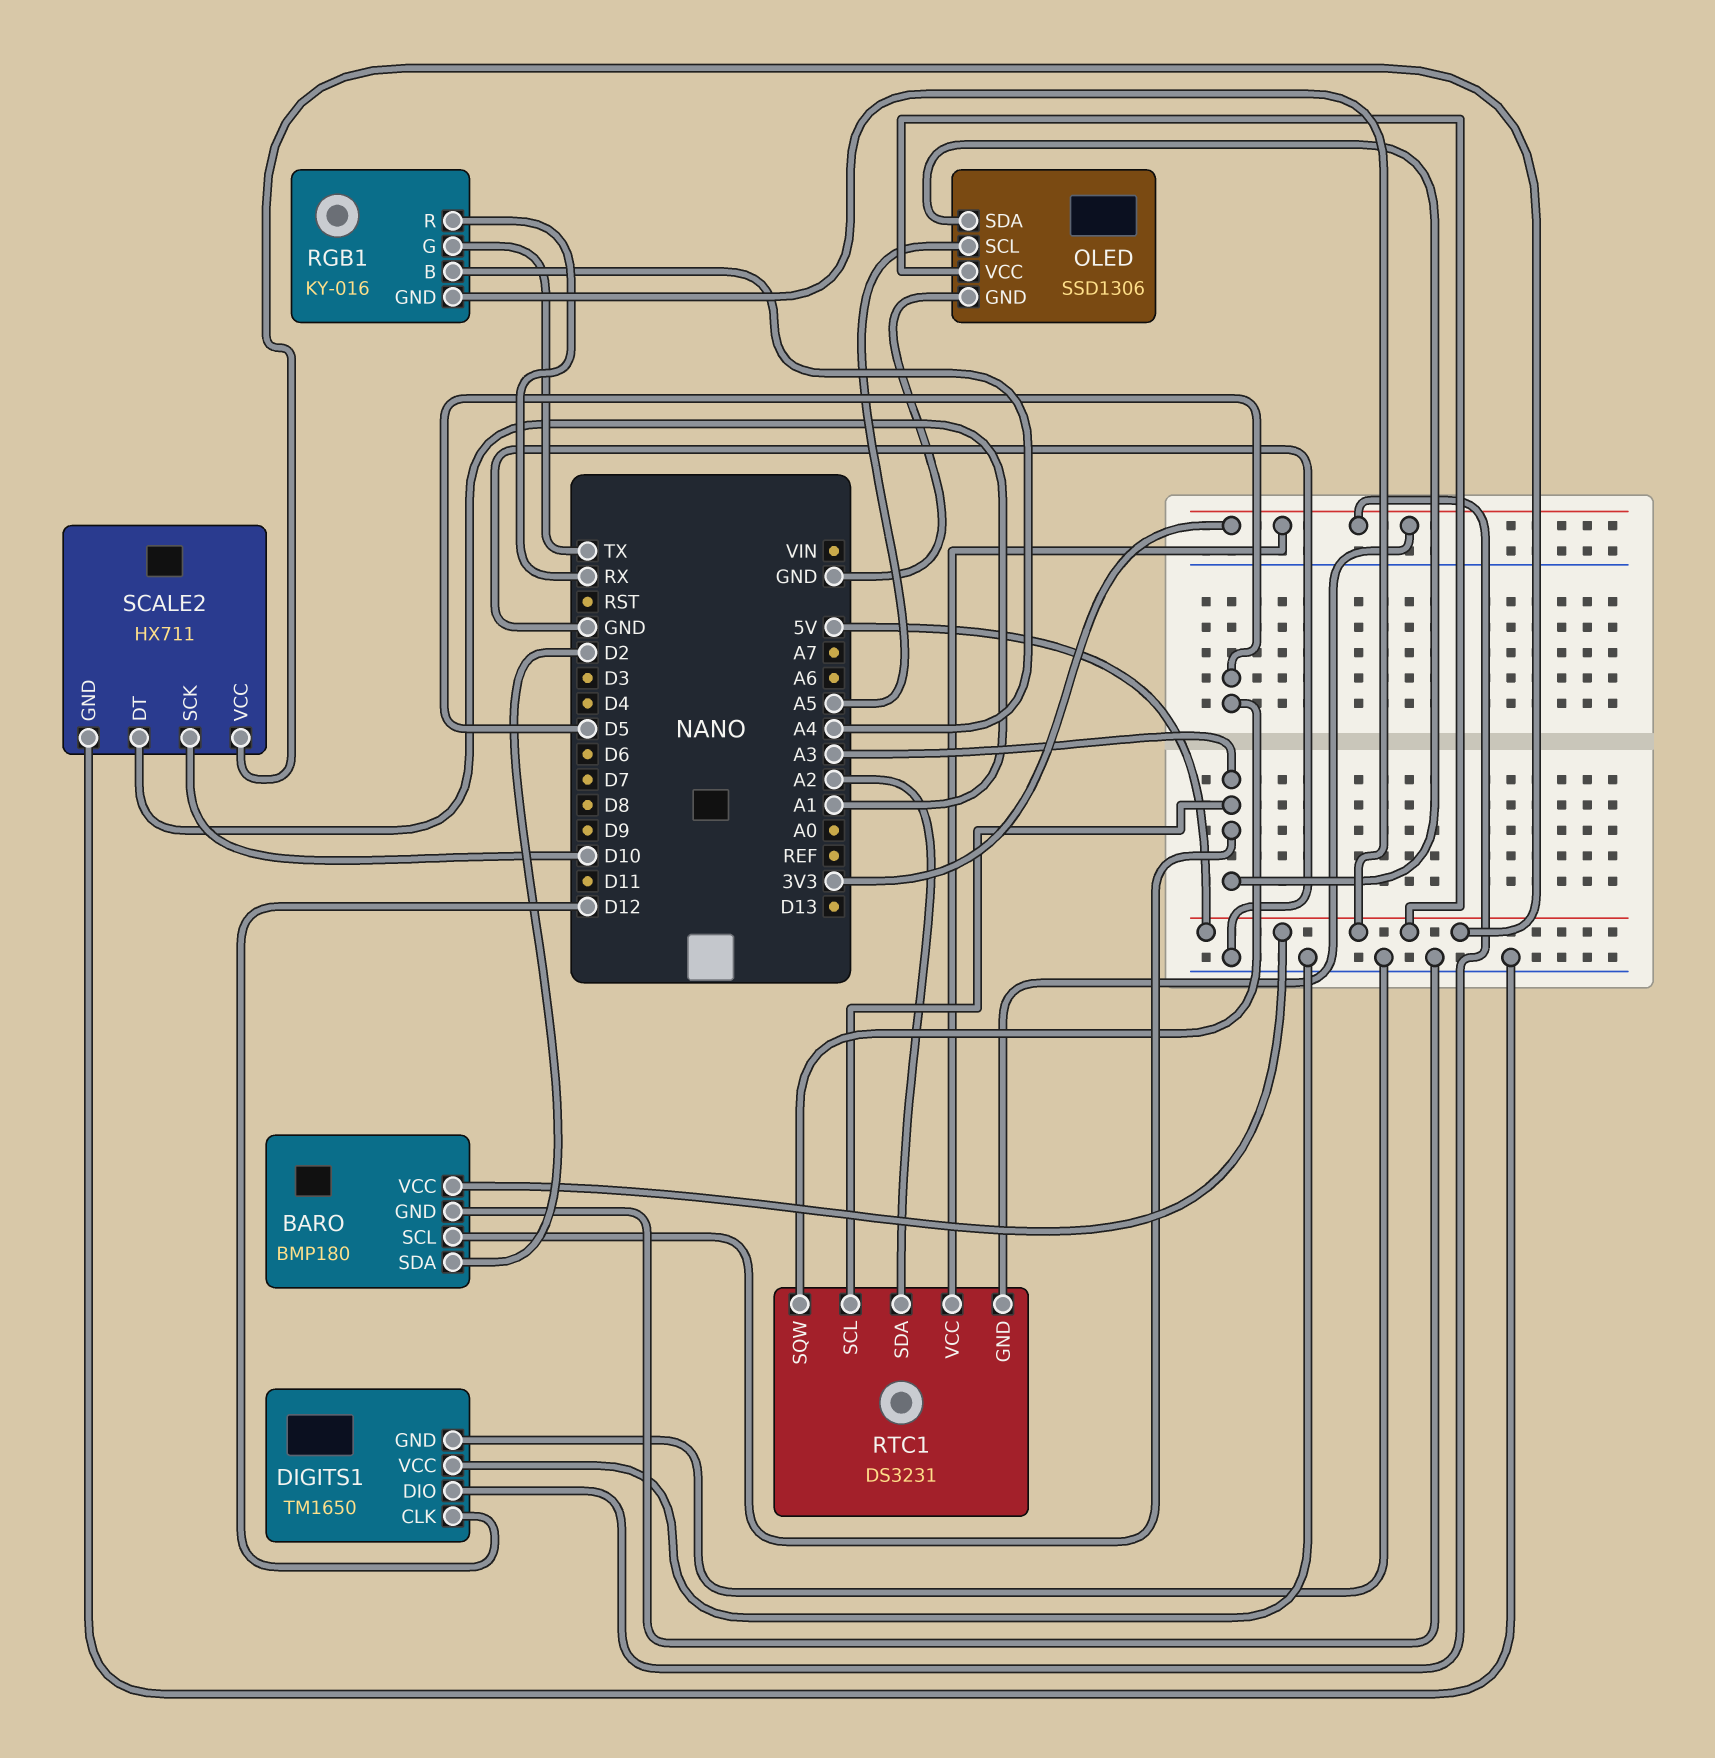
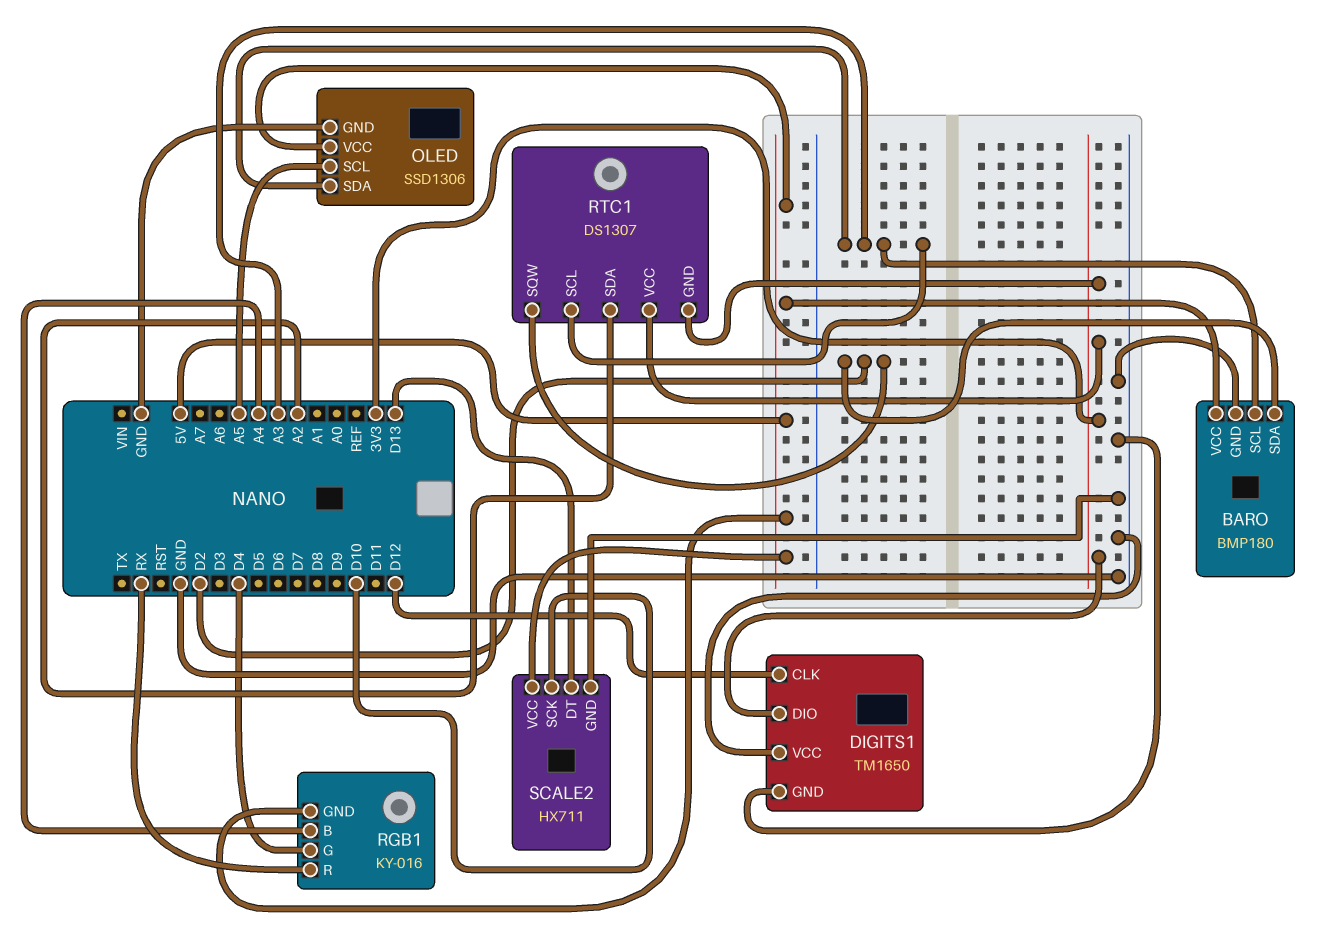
RGB1 pin G: TX -> D4
RTC1: DS3231 -> DS1307
RTC1 pin SQW: D5 -> D2
SCALE2 pin DT: A1 -> D13

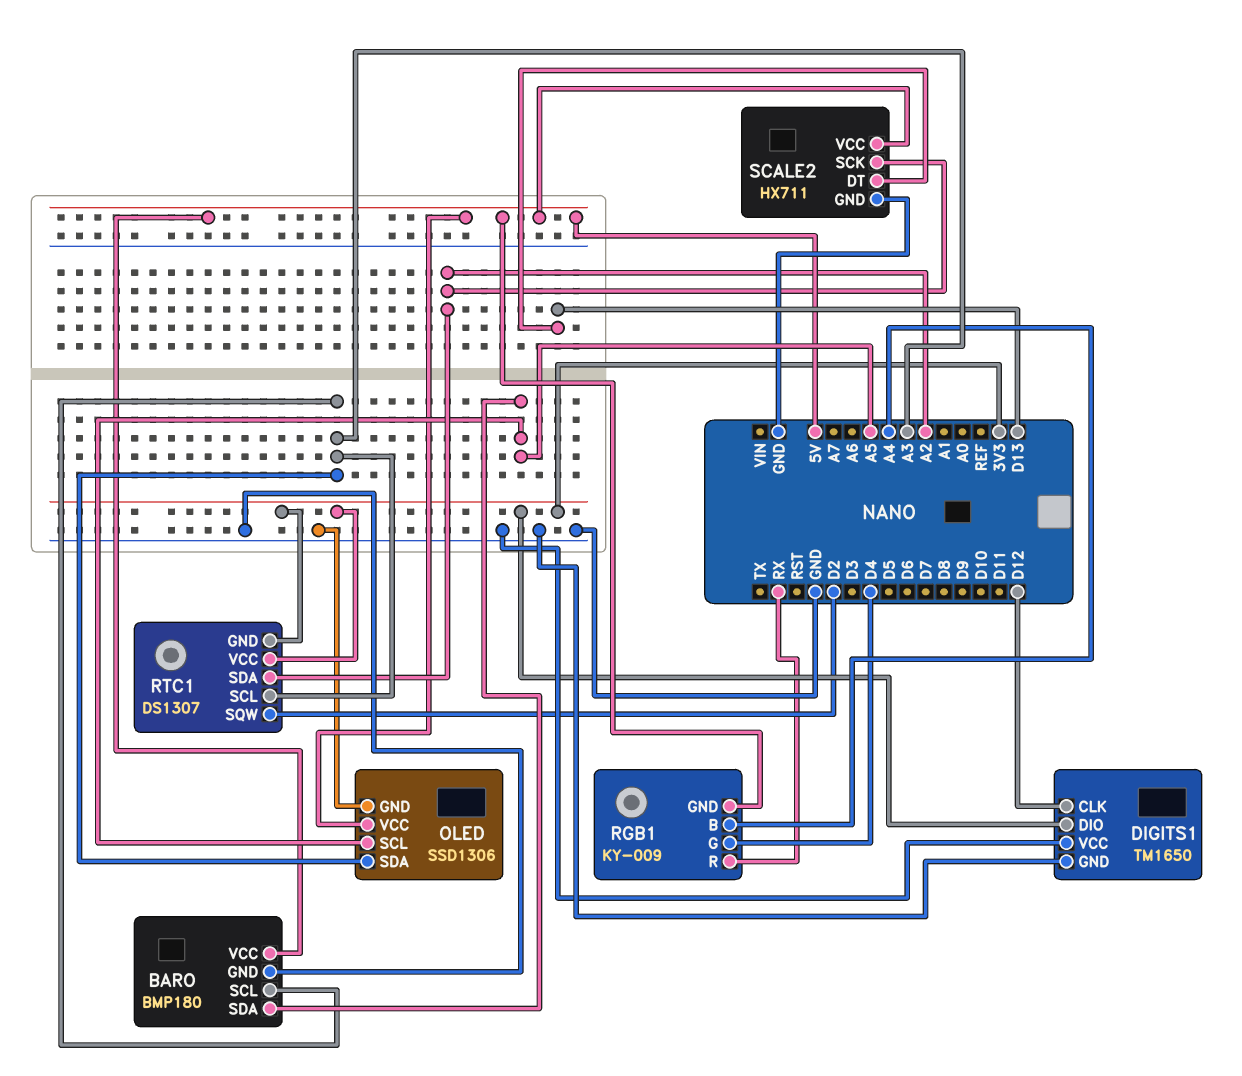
BARO pin SDA: D2 -> A5
RGB1: KY-016 -> KY-009
SCALE2 pin SCK: D10 -> A2

